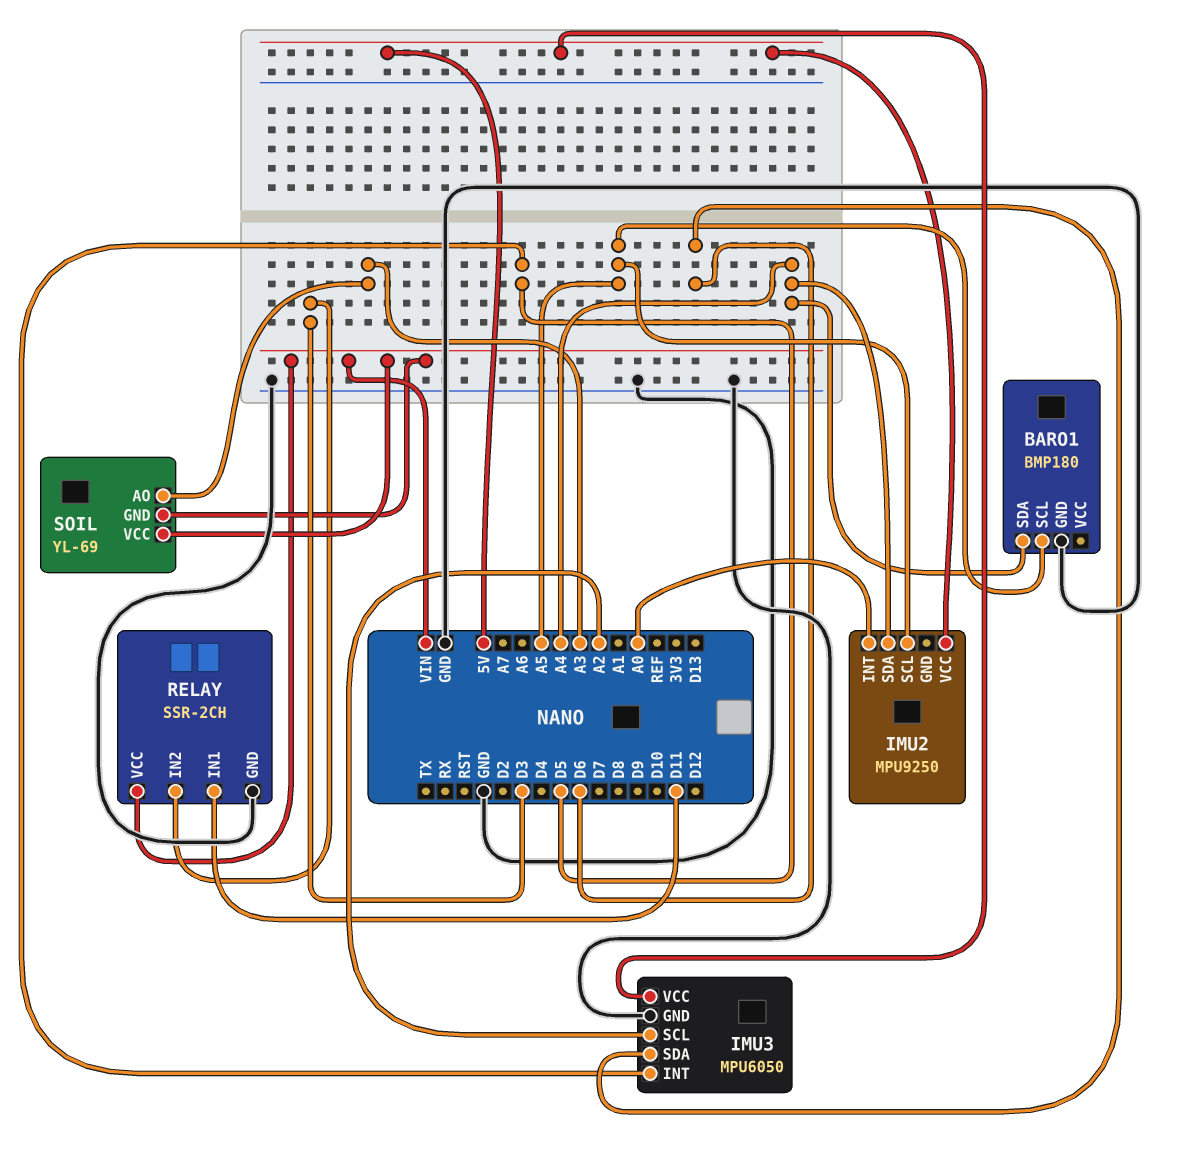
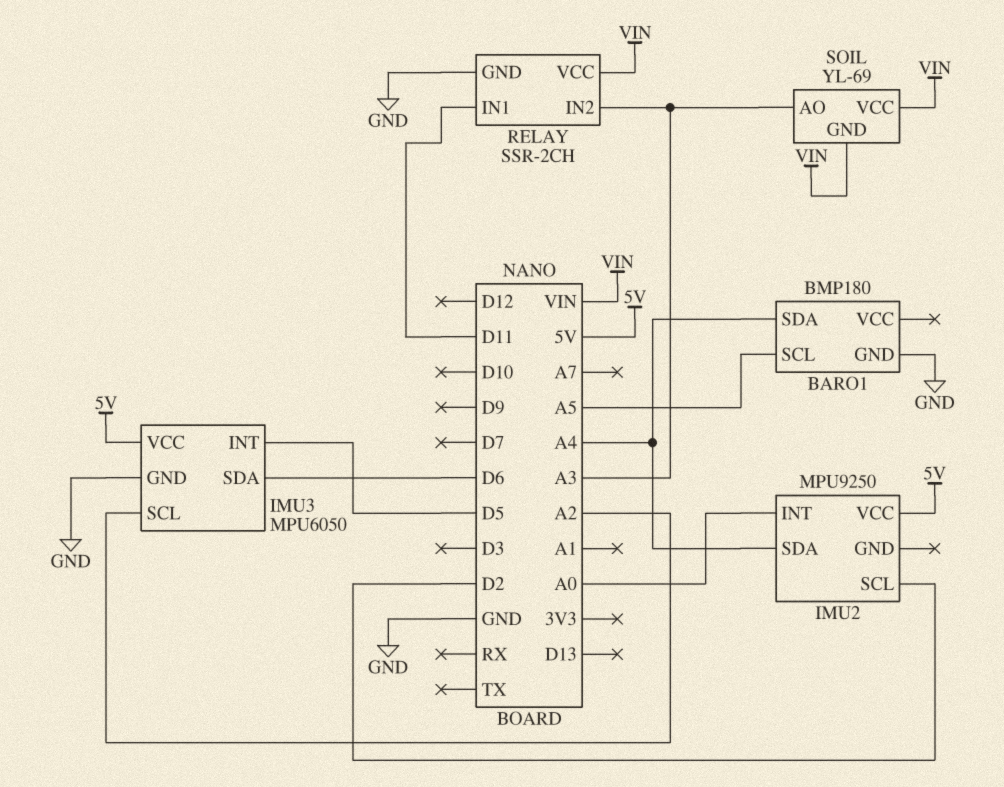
IMU2 pin SCL: A5 -> D2
RELAY pin IN2: D3 -> A3

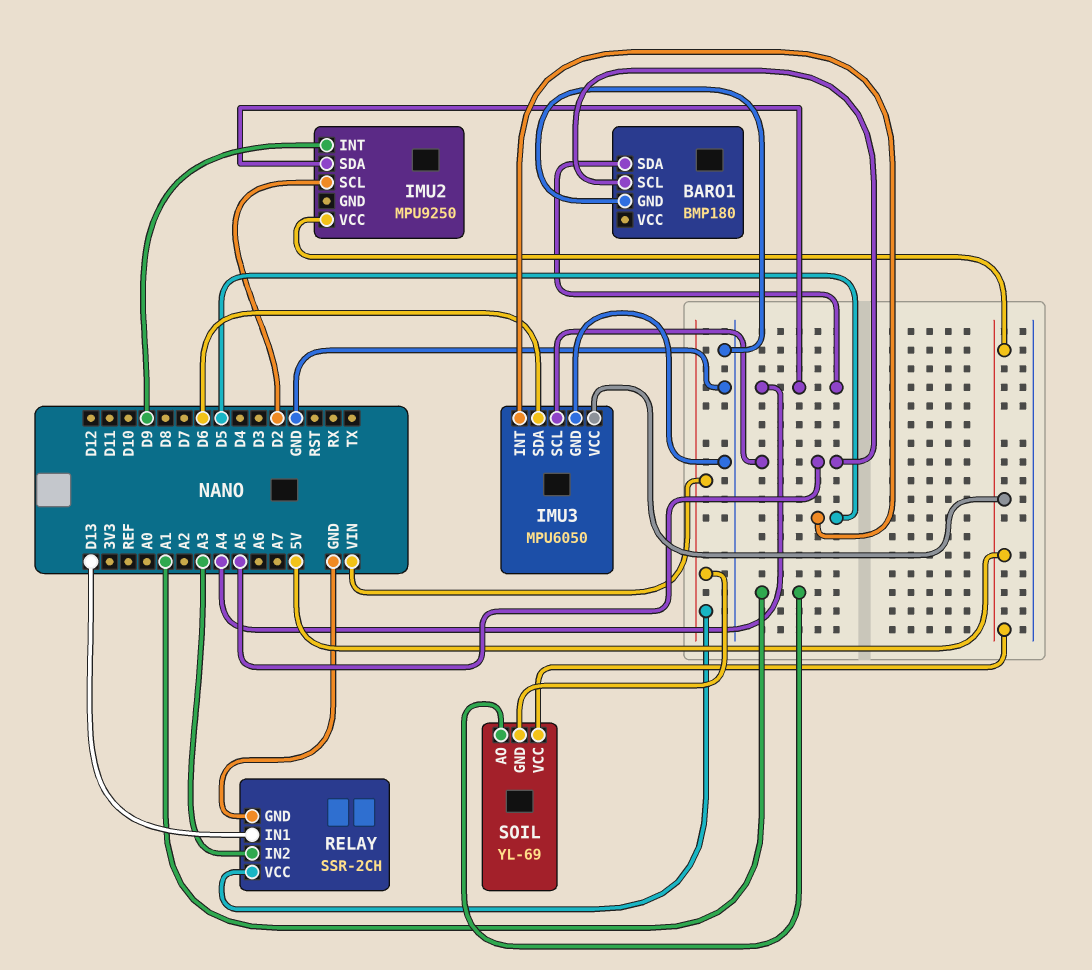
IMU2 pin INT: A0 -> D9
IMU3 pin SCL: A2 -> A5
RELAY pin IN1: D11 -> D13
SOIL pin AO: A3 -> A1
SOIL pin VCC: VIN -> 5V

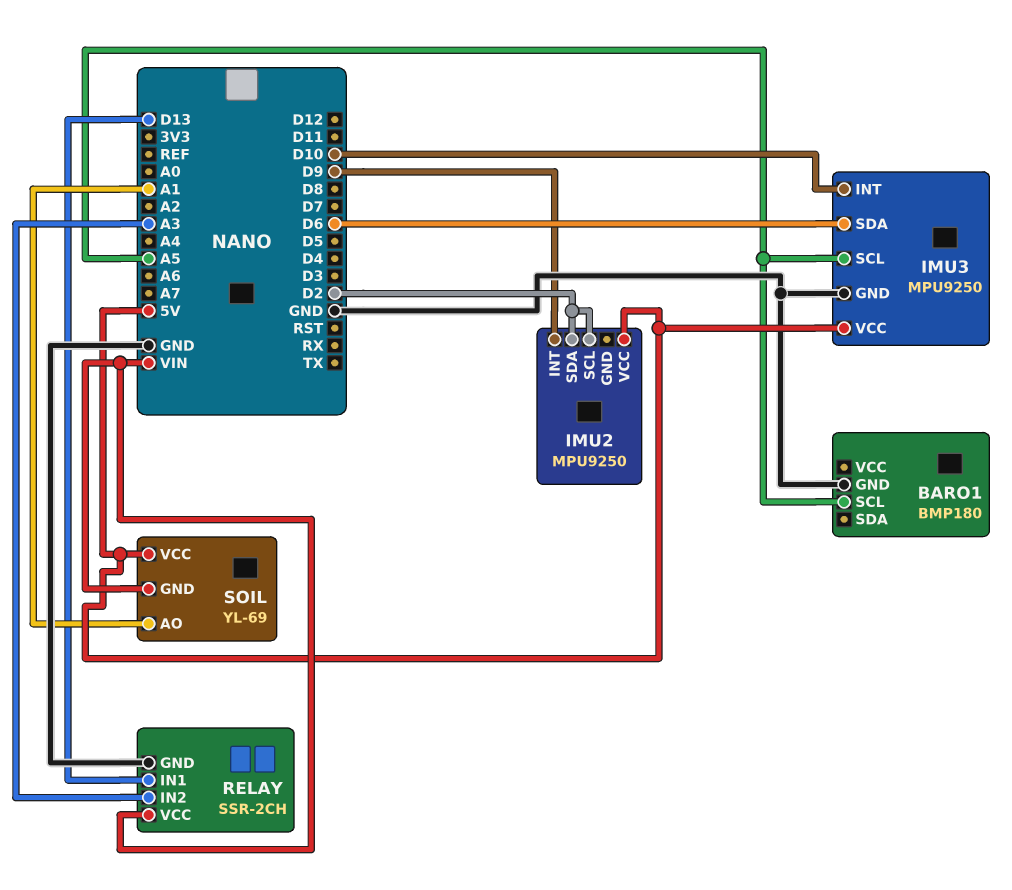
BARO1 pin SDA: A4 -> none
IMU2 pin SDA: A4 -> D2
IMU3: MPU6050 -> MPU9250
IMU3 pin INT: D5 -> D10

